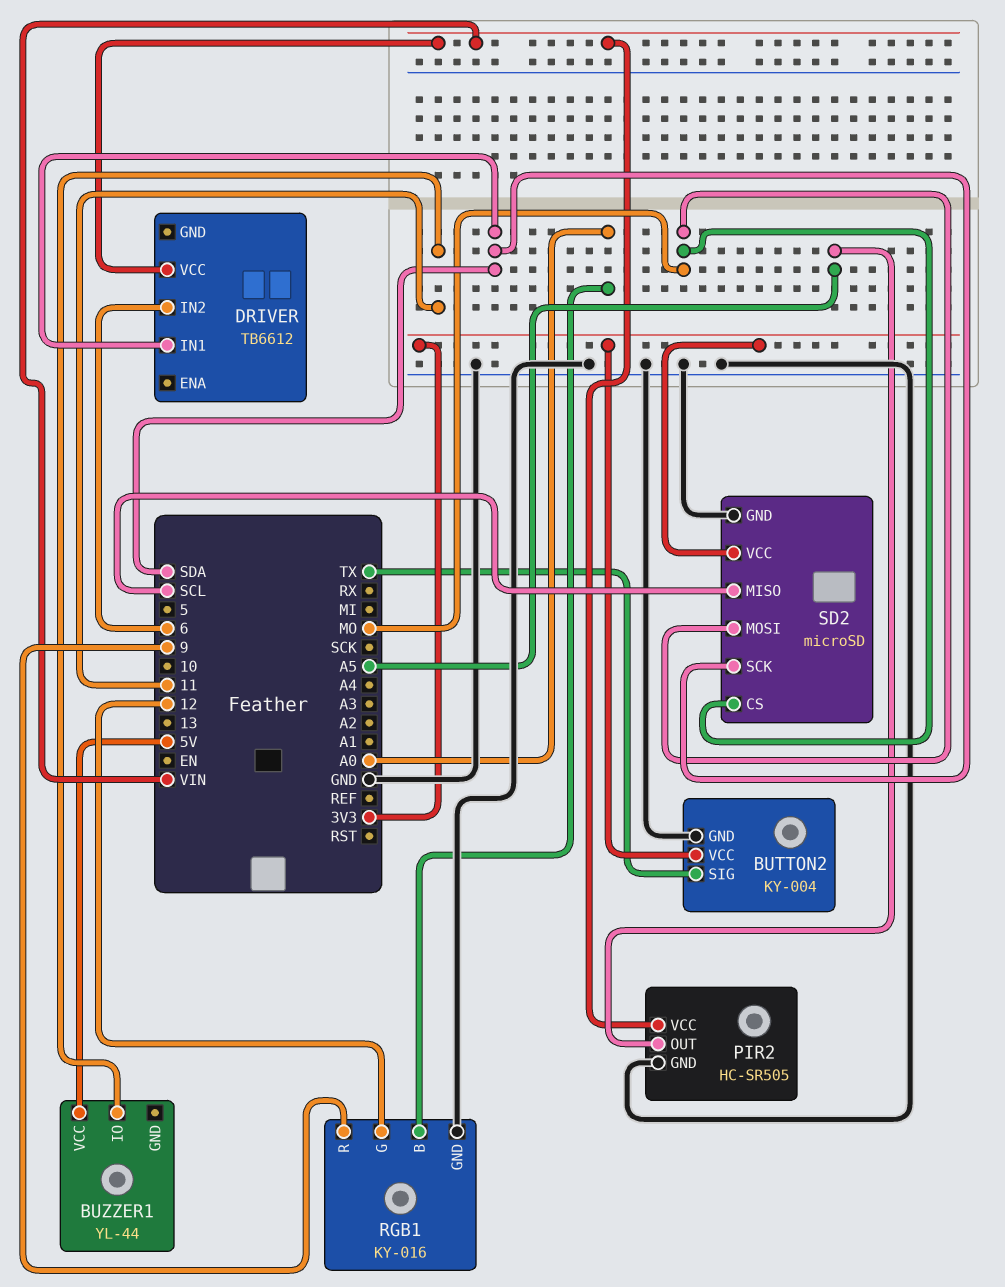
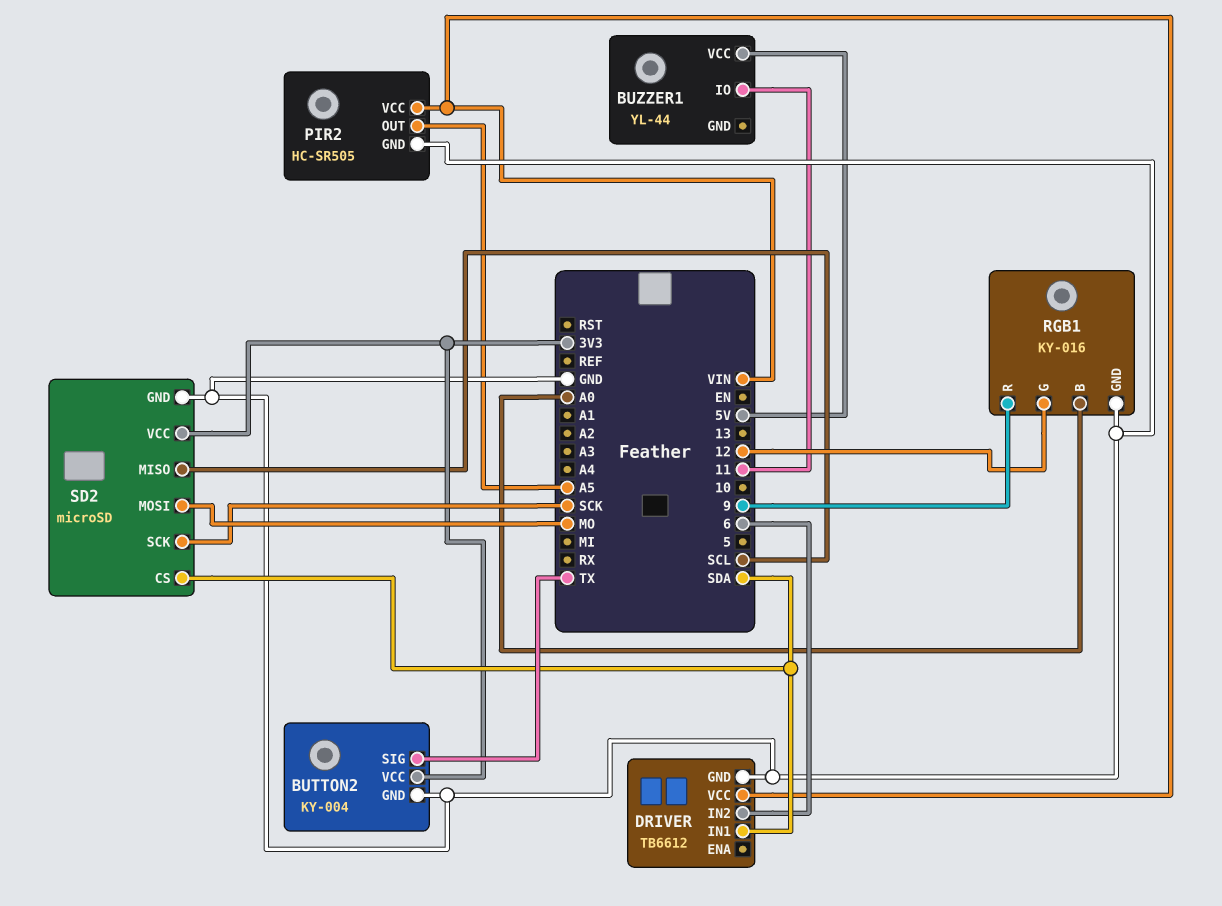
DRIVER pin GND: none -> GND
SD2 pin CS: MO -> SDA
SD2 pin SCK: SDA -> SCK

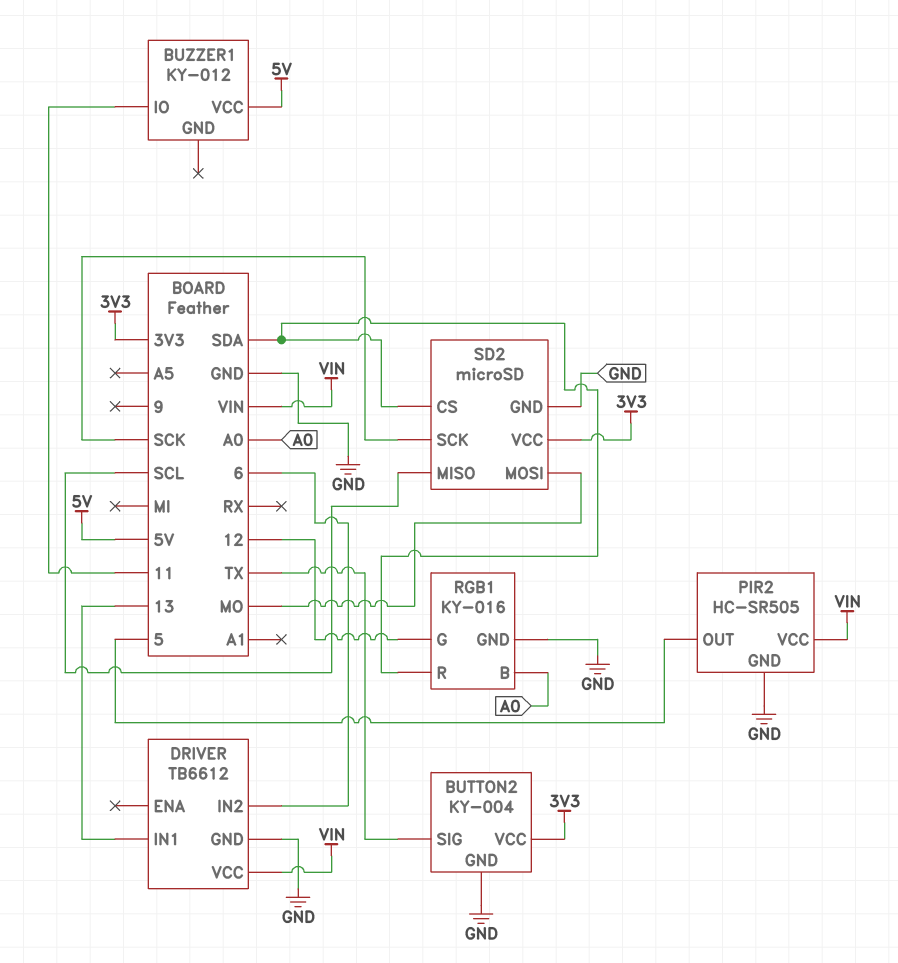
BUZZER1: YL-44 -> KY-012
DRIVER pin IN1: SDA -> 13
PIR2 pin OUT: A5 -> 5
RGB1 pin R: 9 -> SDA

